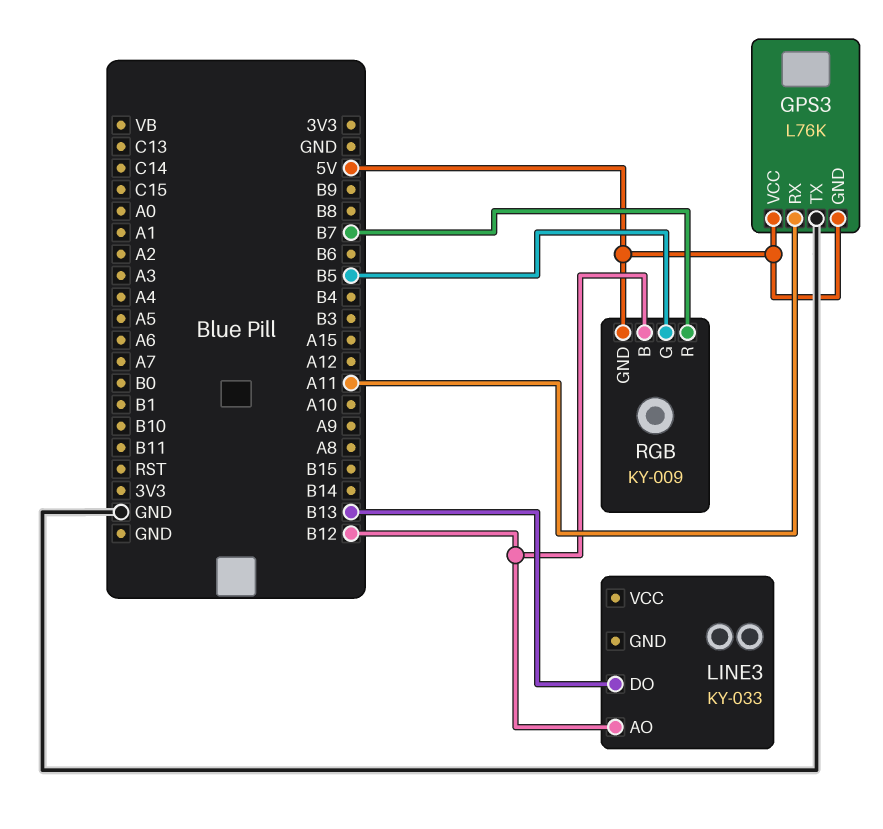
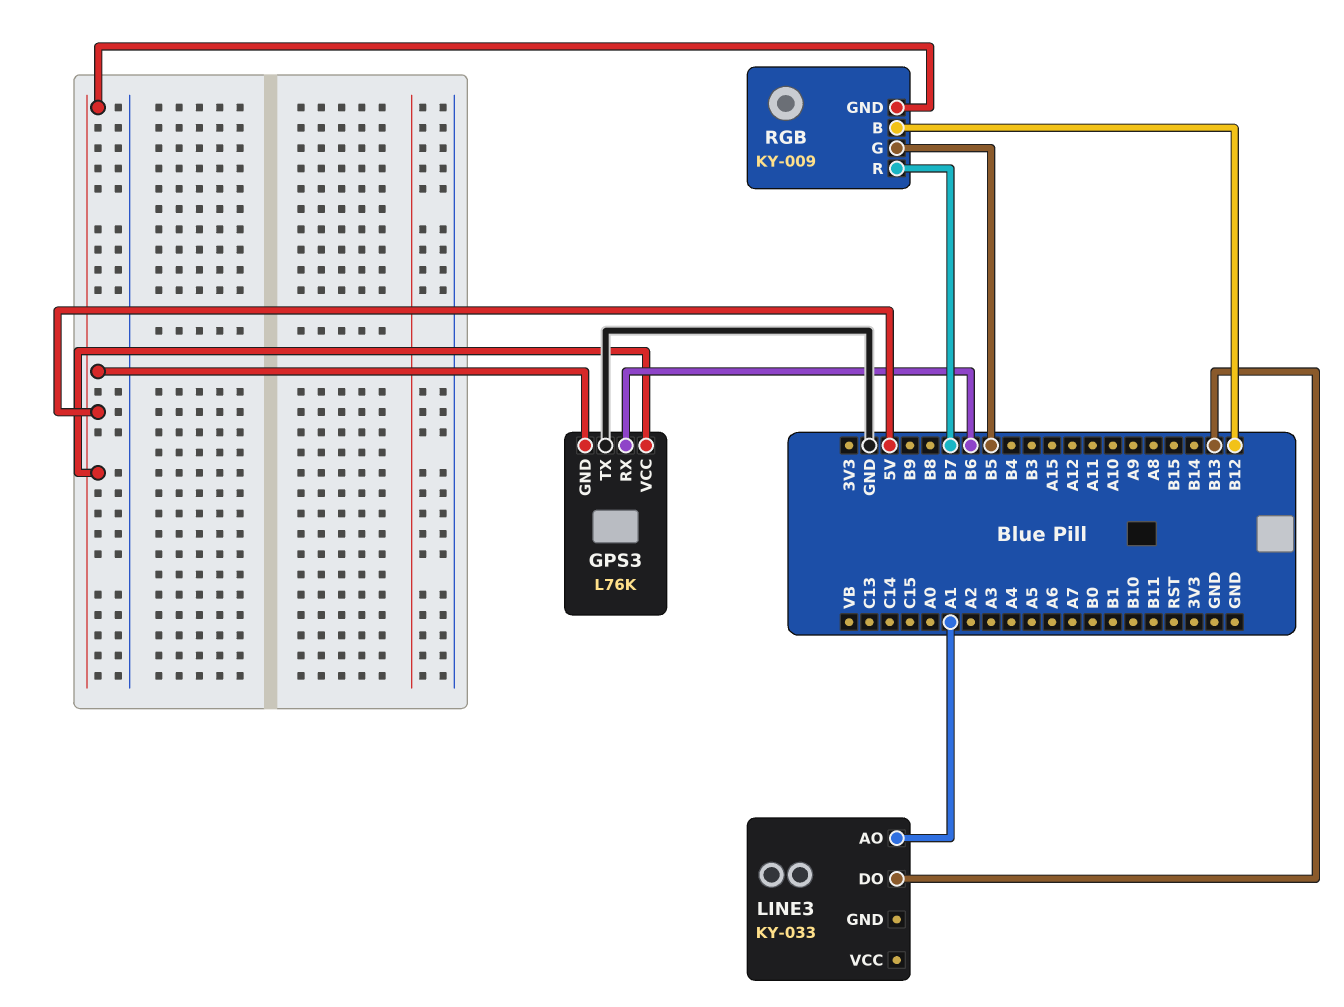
GPS3 pin RX: A11 -> B6
LINE3 pin AO: B12 -> A1

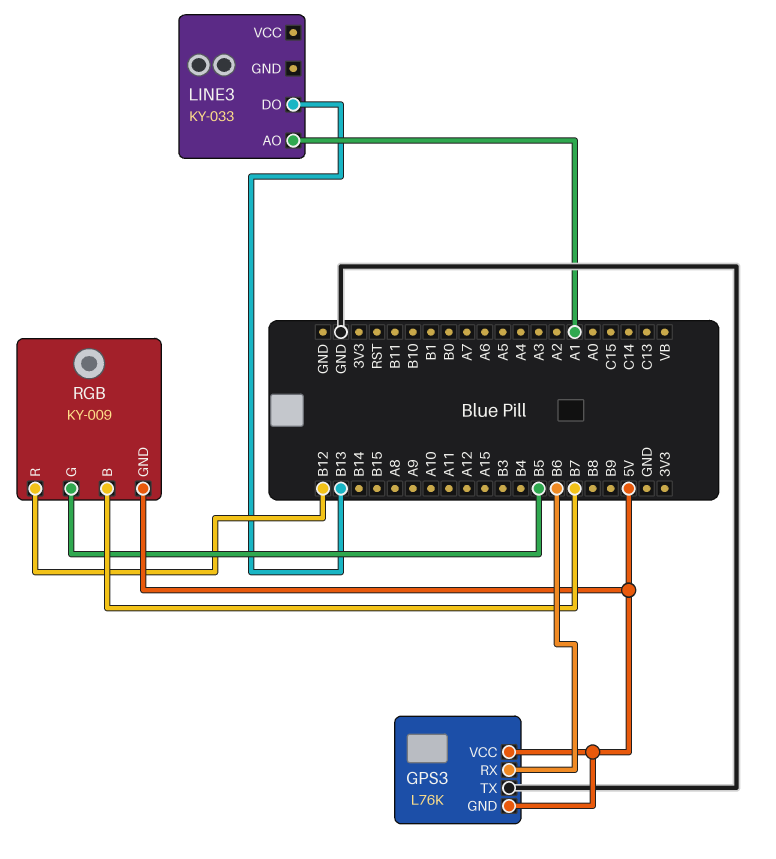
RGB pin B: B12 -> B7
RGB pin R: B7 -> B12

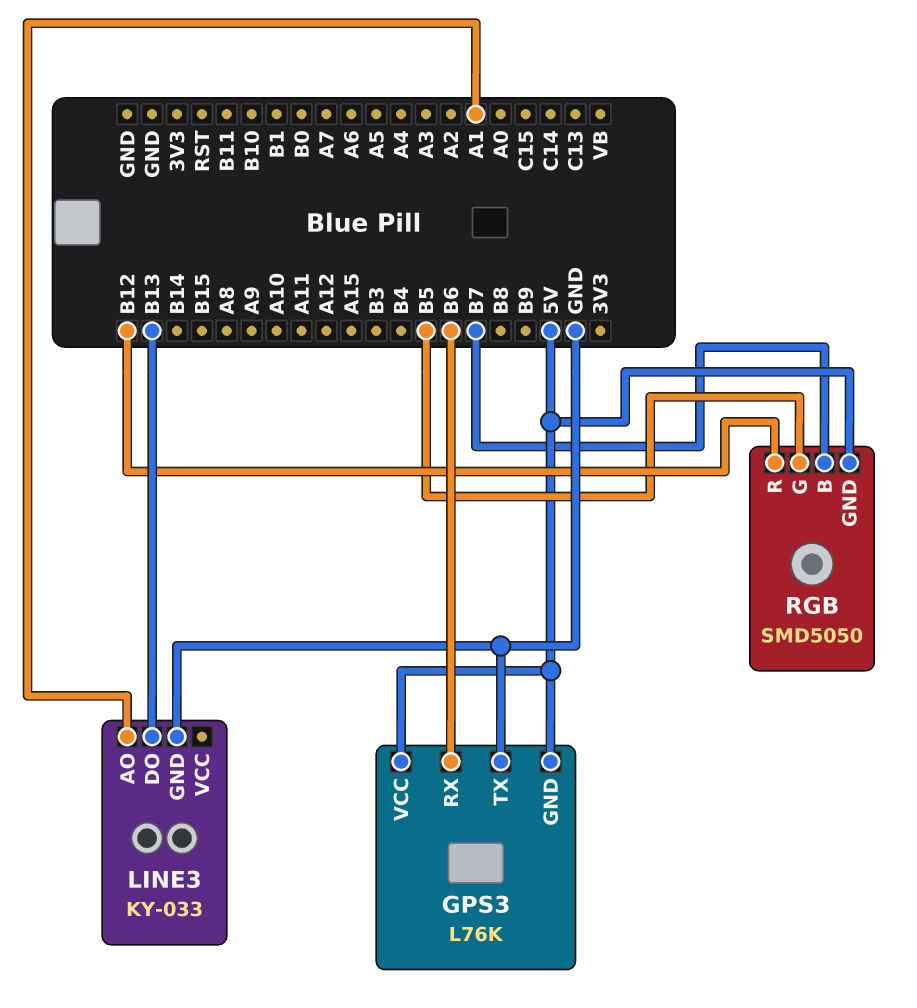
LINE3 pin GND: none -> GND
RGB: KY-009 -> SMD5050

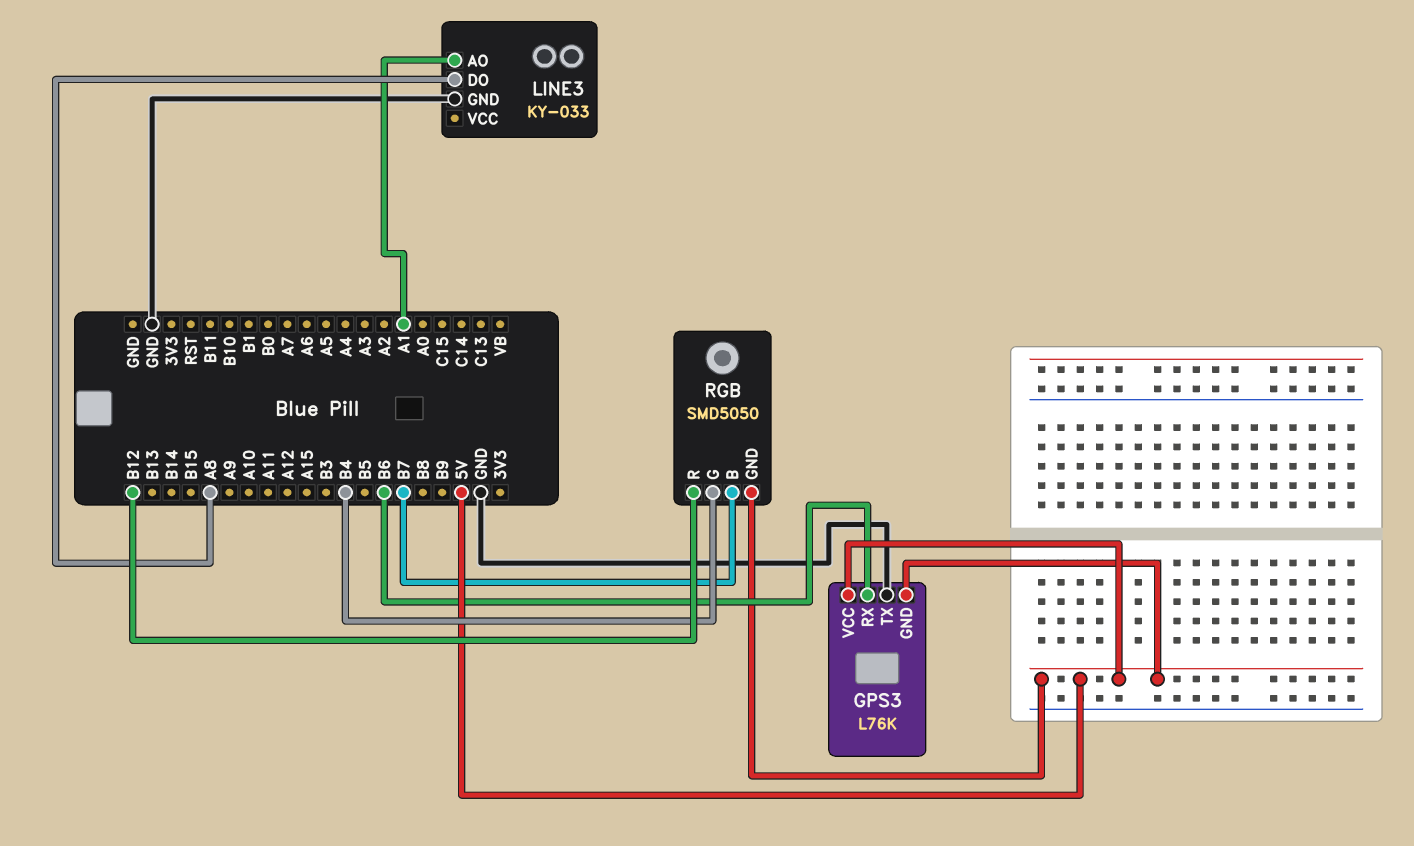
LINE3 pin DO: B13 -> A8
RGB pin G: B5 -> B4

